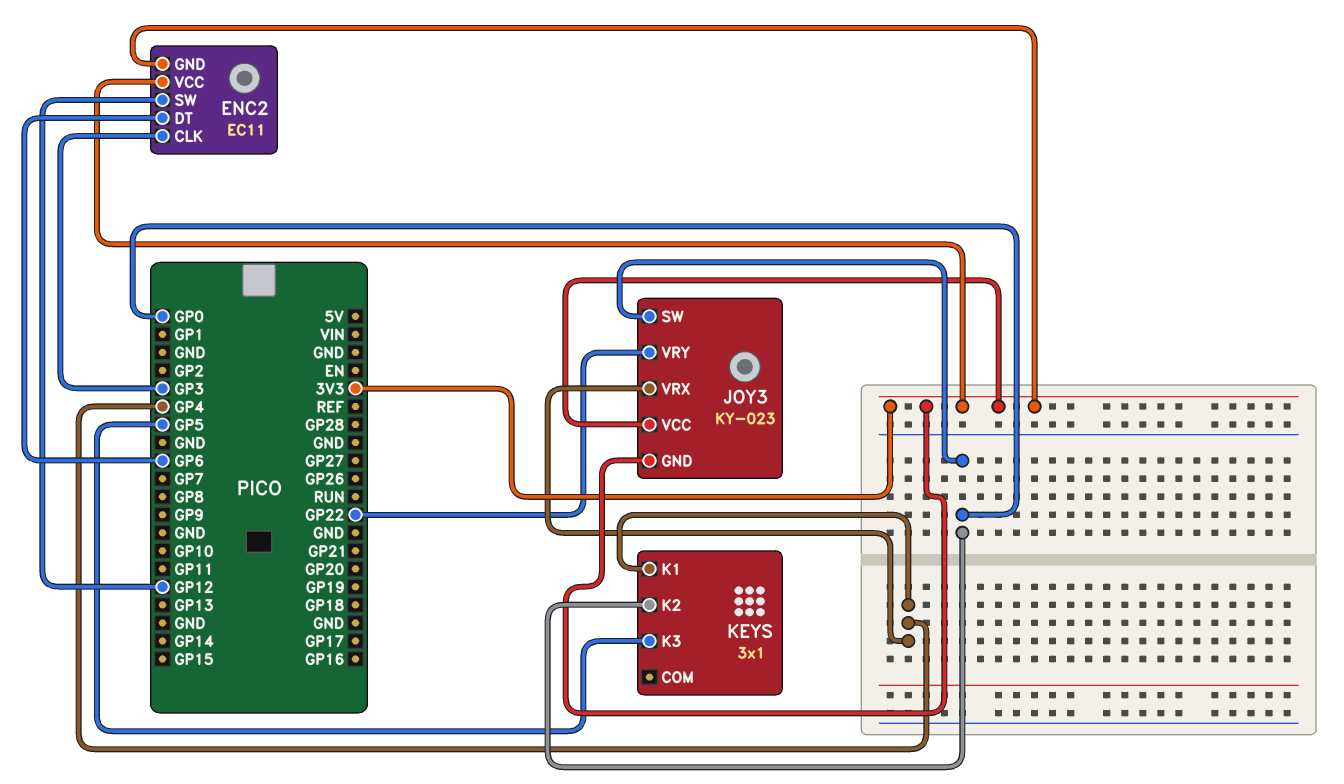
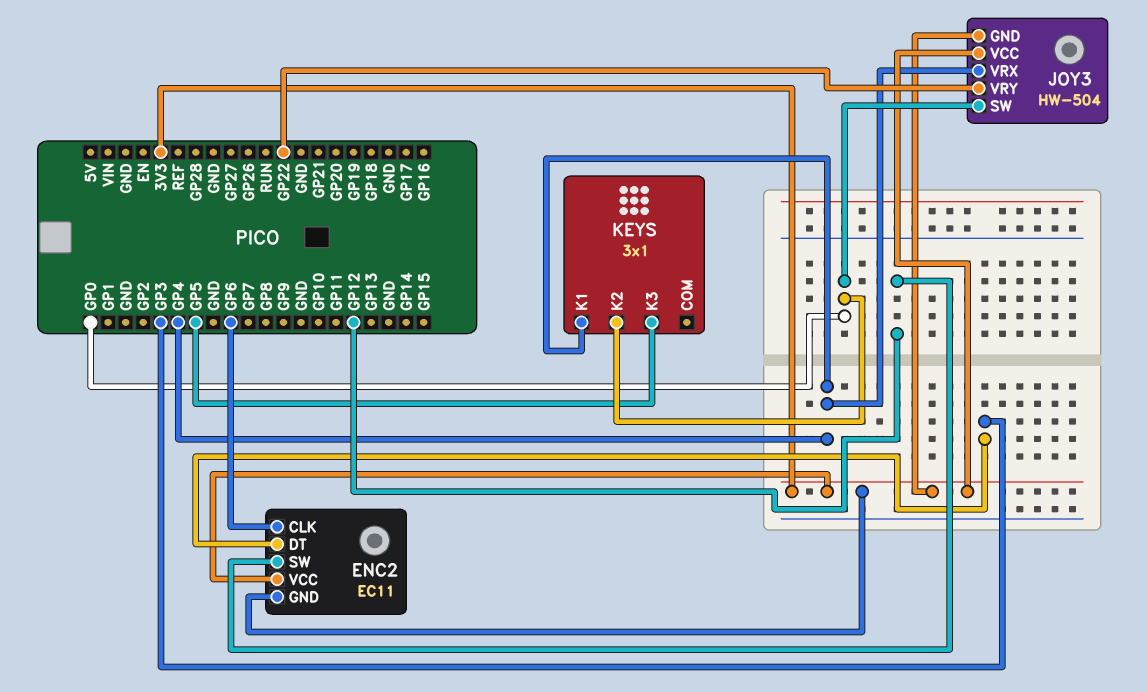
ENC2 pin CLK: GP3 -> GP6
ENC2 pin DT: GP6 -> GP3
JOY3: KY-023 -> HW-504

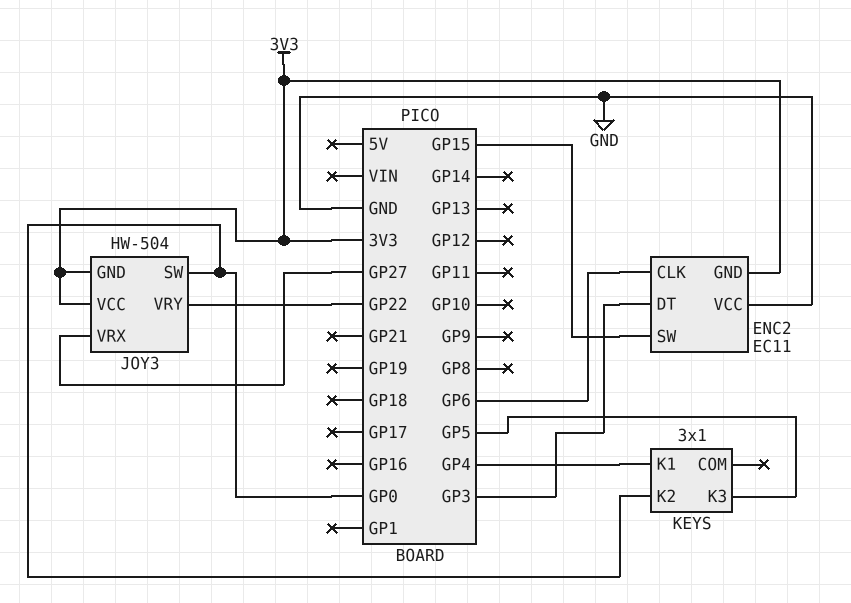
ENC2 pin SW: GP12 -> GP15
ENC2 pin VCC: 3V3 -> GND
JOY3 pin VRX: GP4 -> GP27

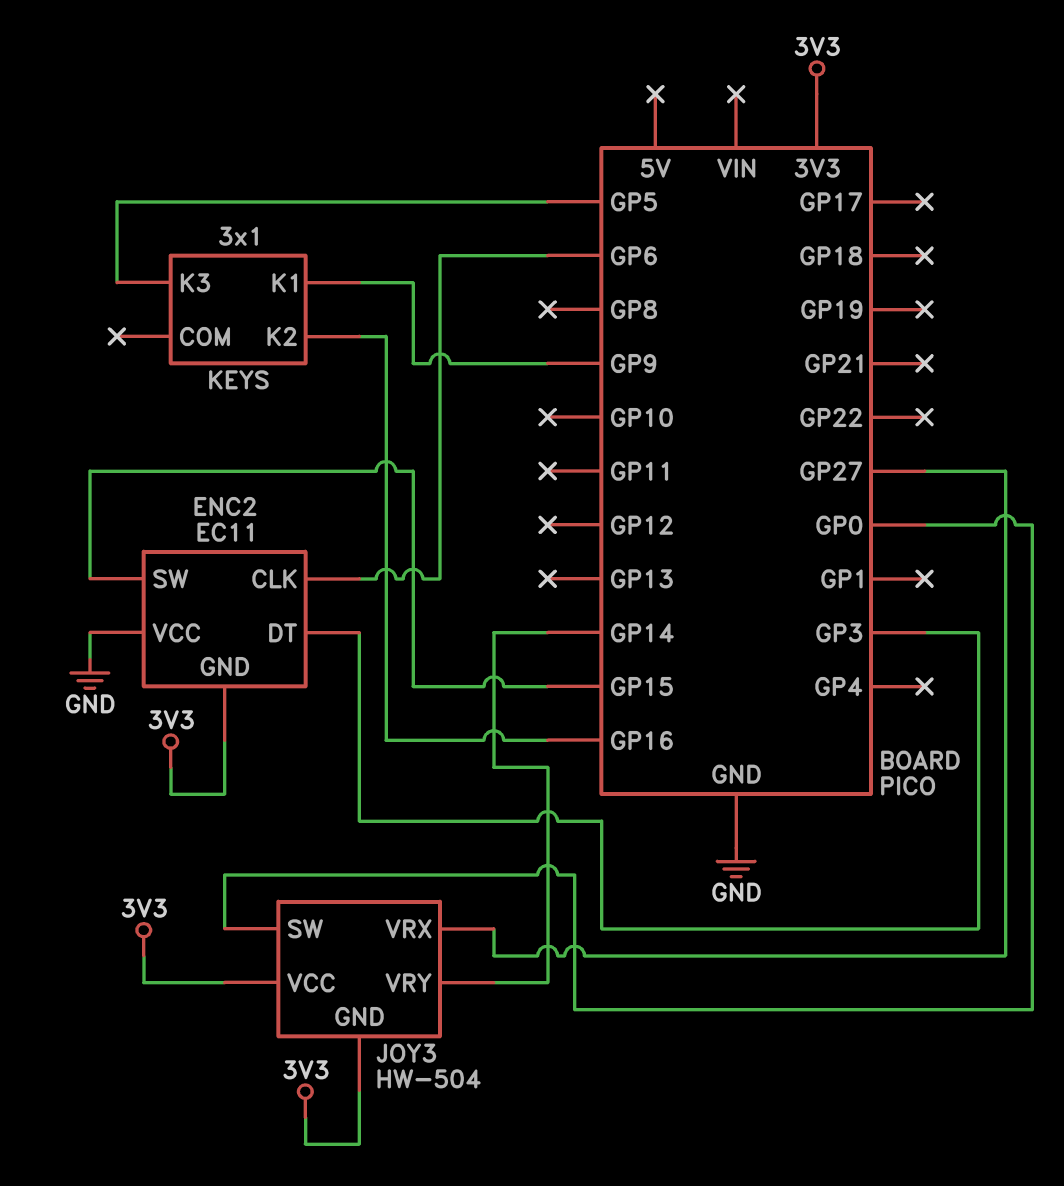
JOY3 pin VRY: GP22 -> GP14
KEYS pin K1: GP4 -> GP9
KEYS pin K2: GP0 -> GP16

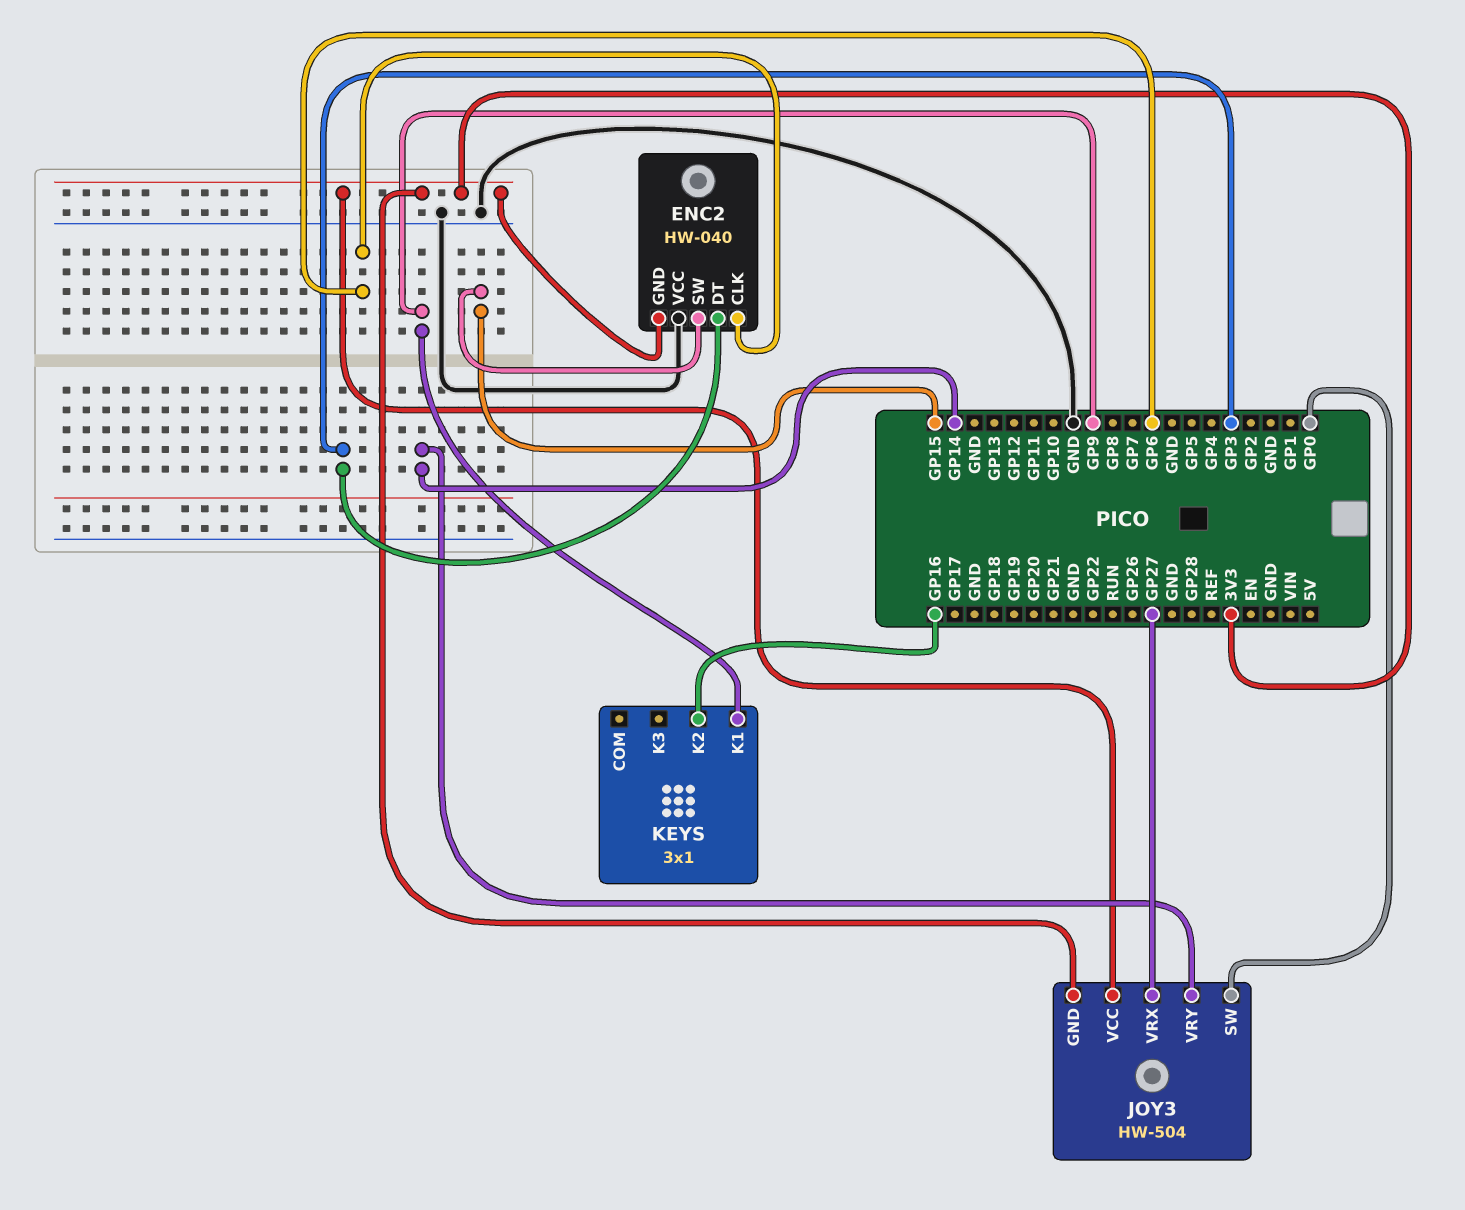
ENC2: EC11 -> HW-040
KEYS pin K3: GP5 -> none

